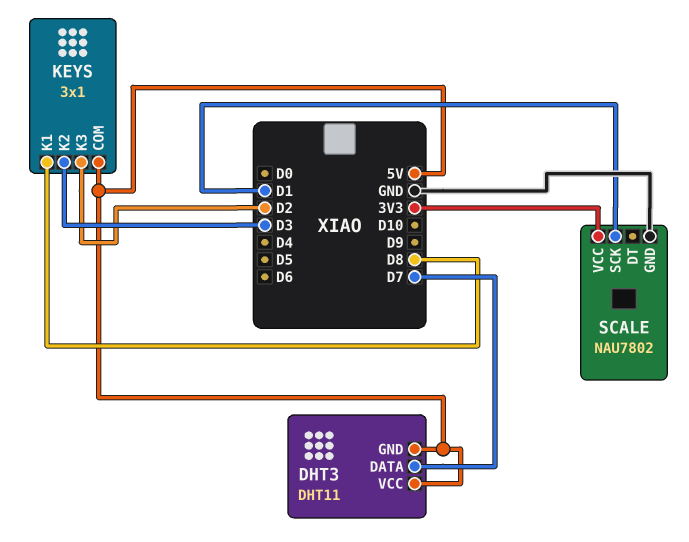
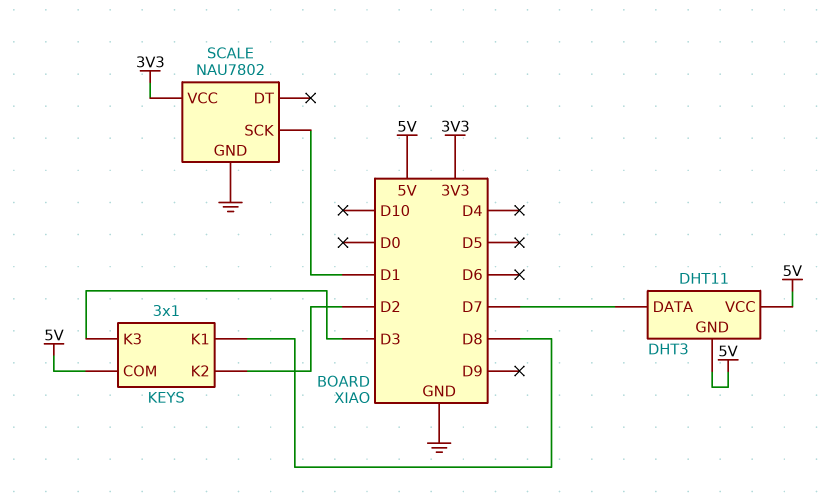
KEYS pin K2: D3 -> D2
KEYS pin K3: D2 -> D3

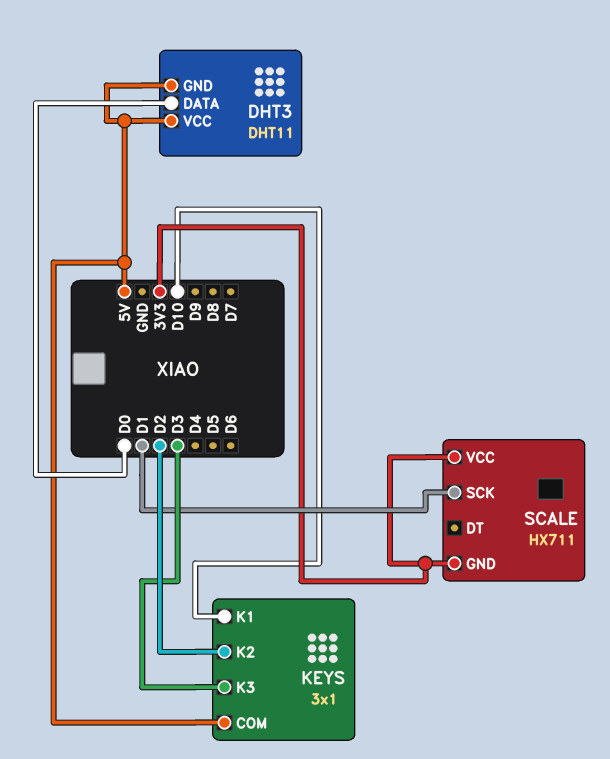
DHT3 pin DATA: D7 -> D0
KEYS pin K1: D8 -> D10
SCALE: NAU7802 -> HX711
SCALE pin GND: GND -> 3V3

